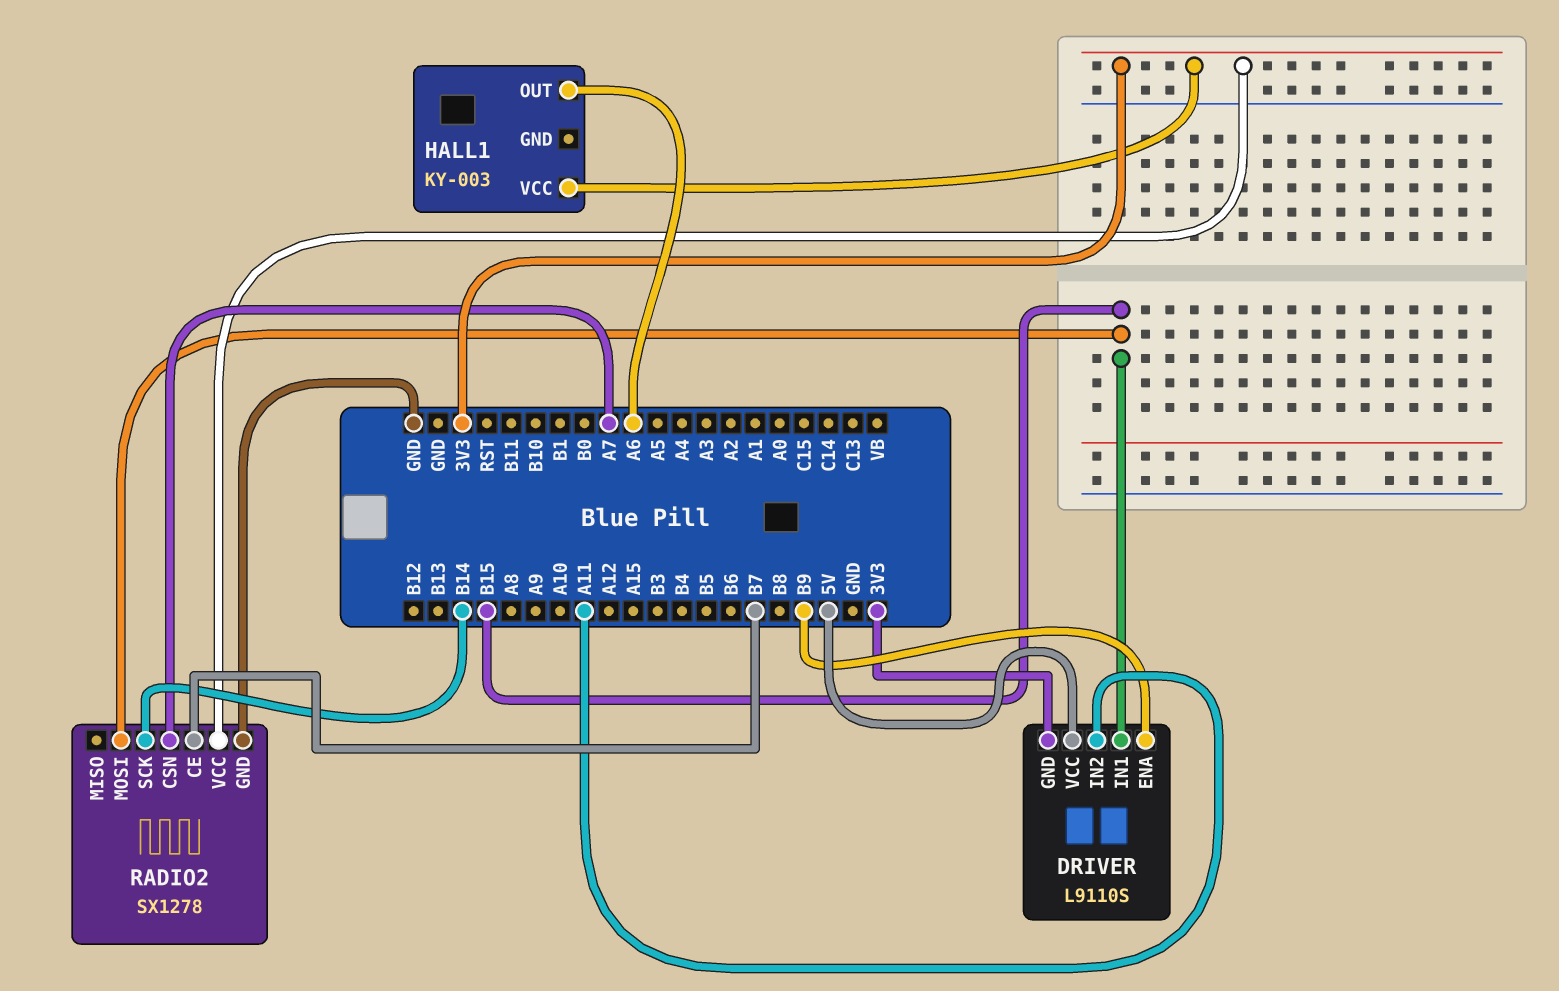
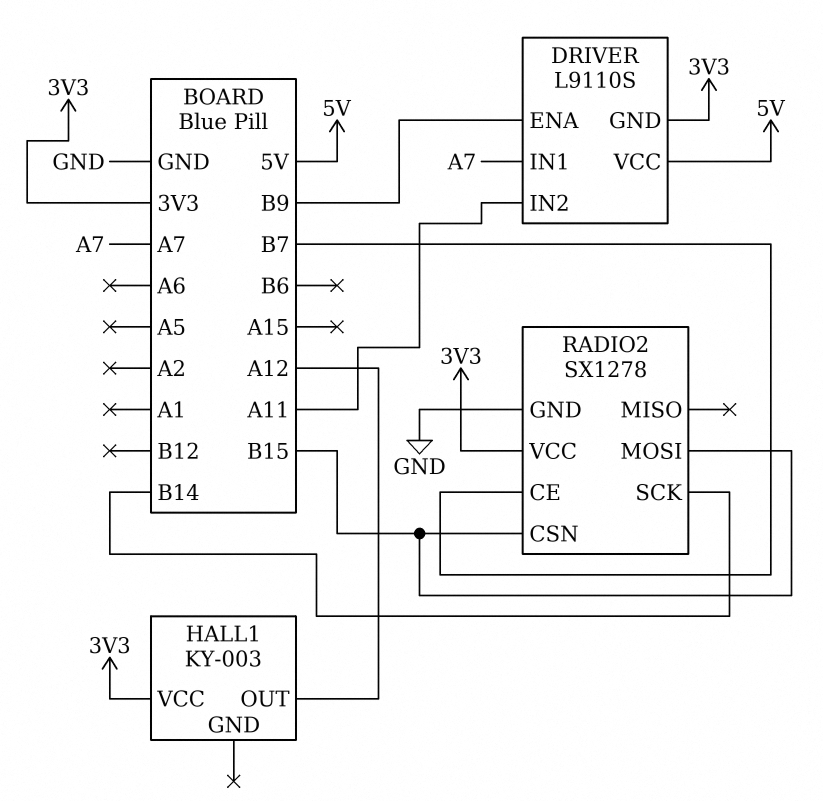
DRIVER pin IN1: B15 -> A7
HALL1 pin OUT: A6 -> A12
RADIO2 pin CSN: A7 -> B15

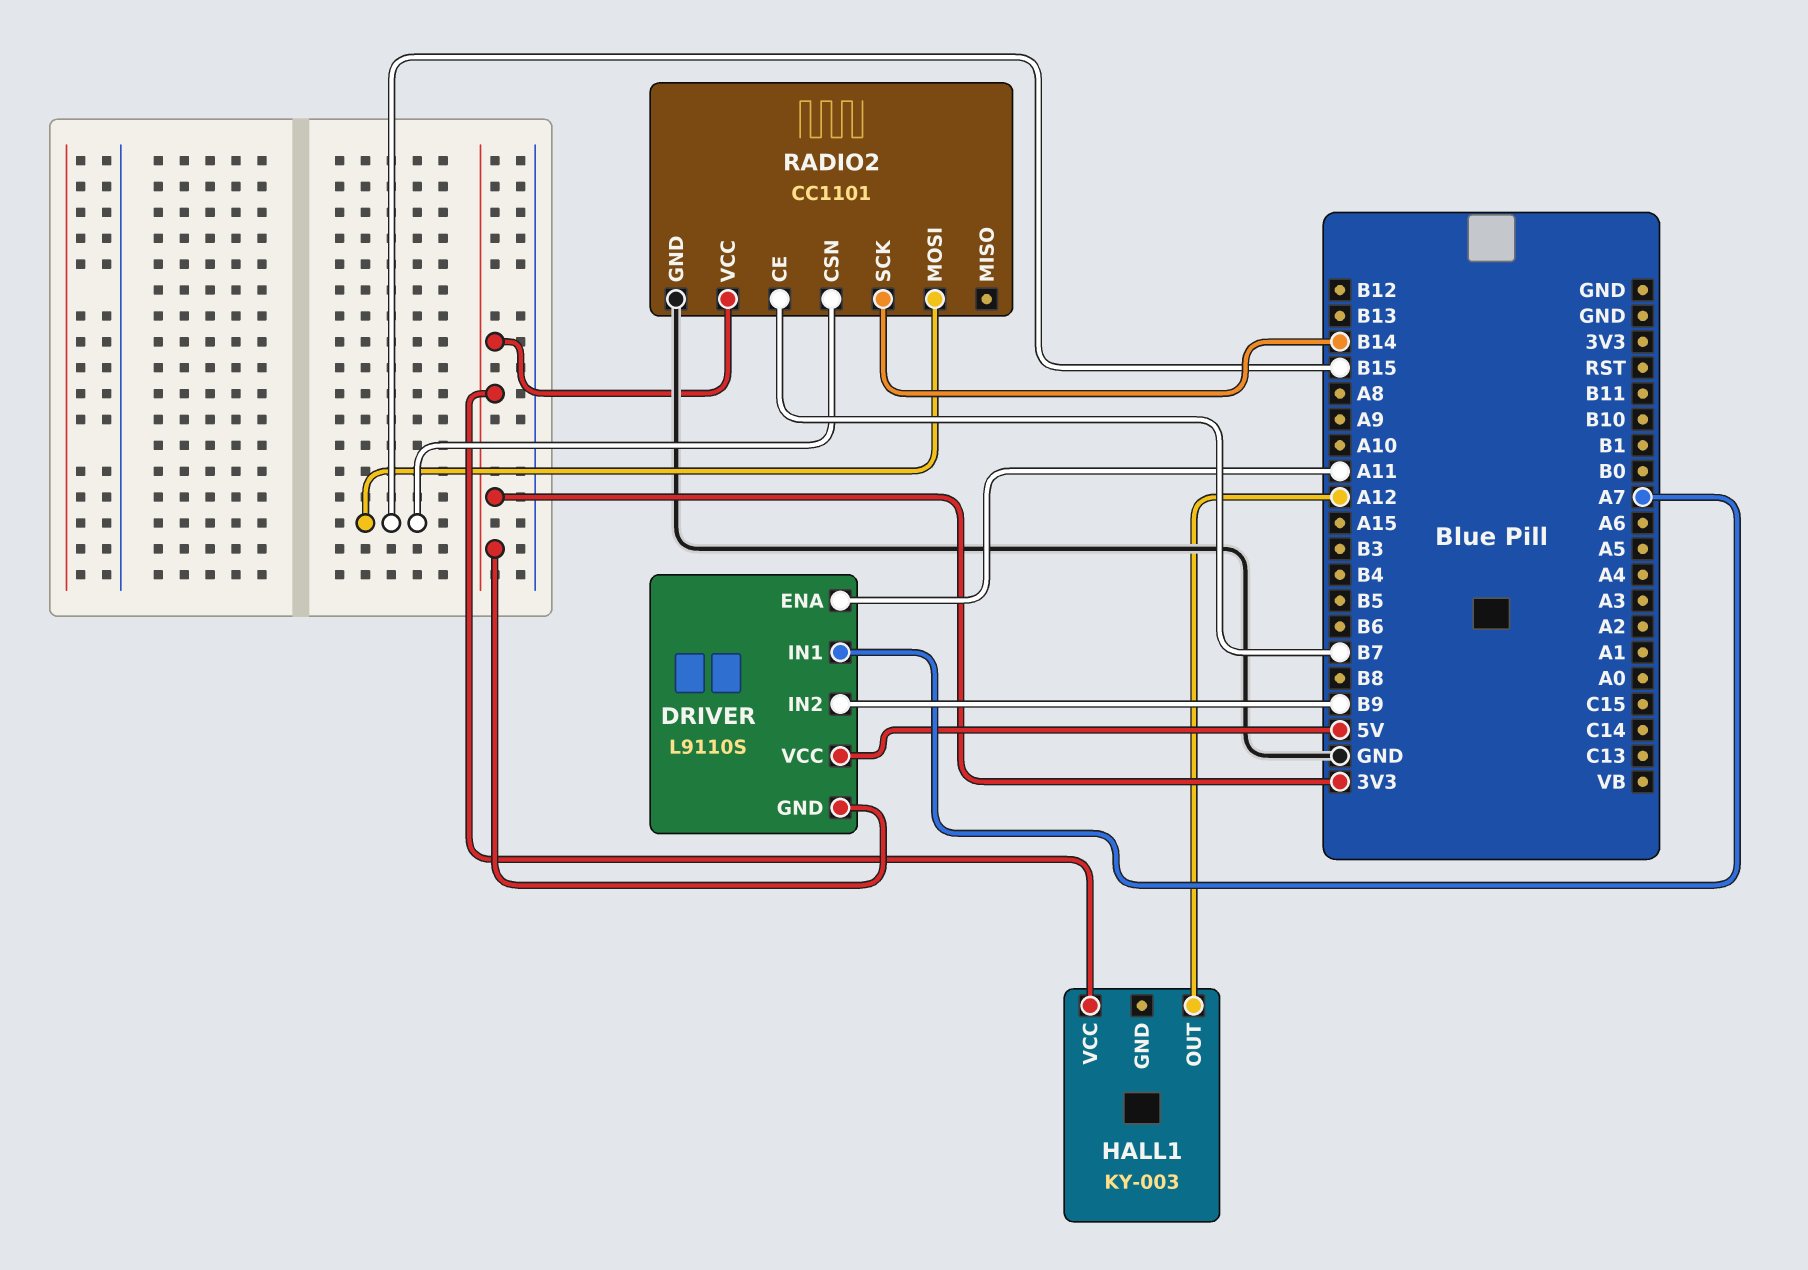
DRIVER pin ENA: B9 -> A11
DRIVER pin IN2: A11 -> B9
RADIO2: SX1278 -> CC1101

